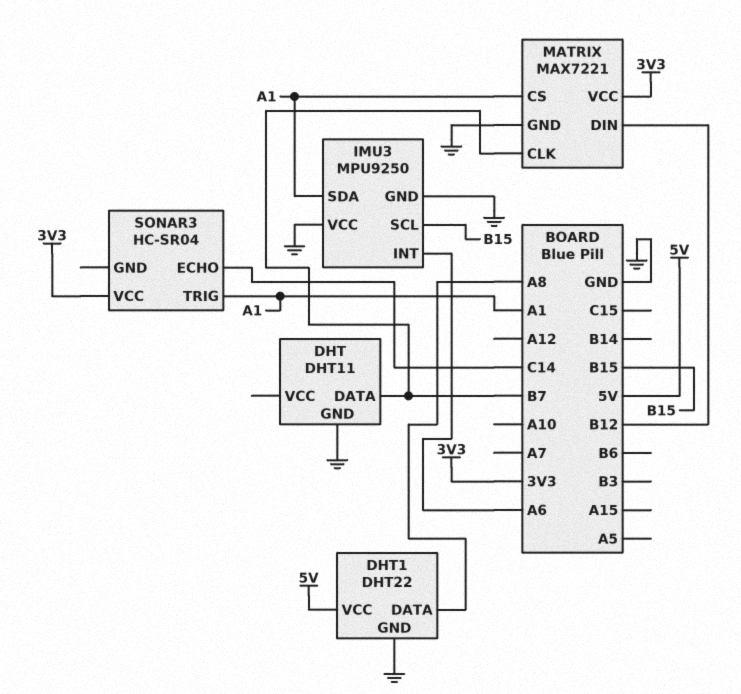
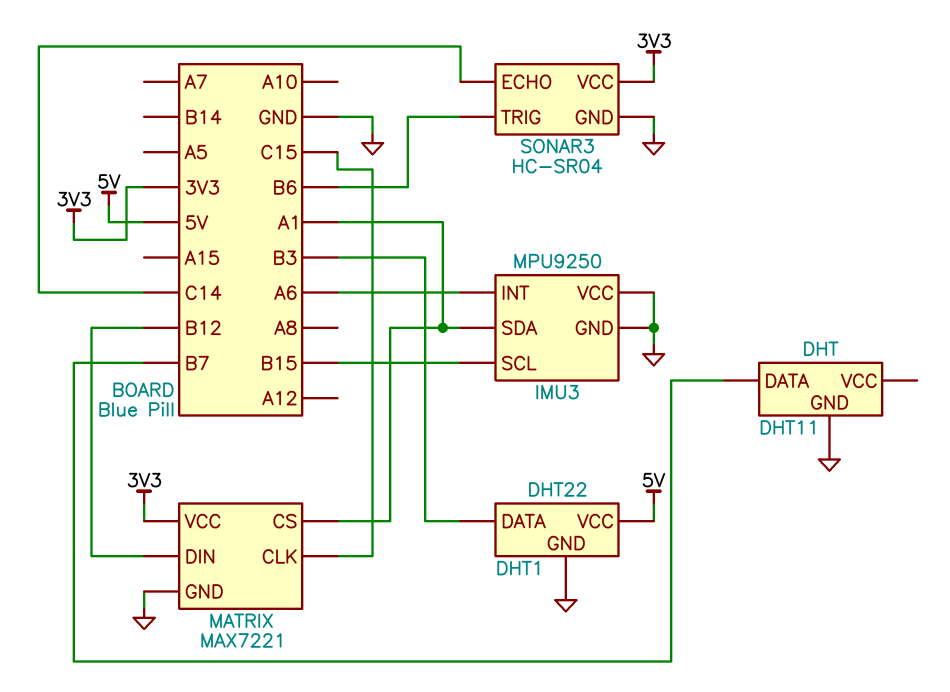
DHT1 pin DATA: A8 -> B3
MATRIX pin CLK: B7 -> C15
SONAR3 pin GND: none -> GND
SONAR3 pin TRIG: A1 -> B6

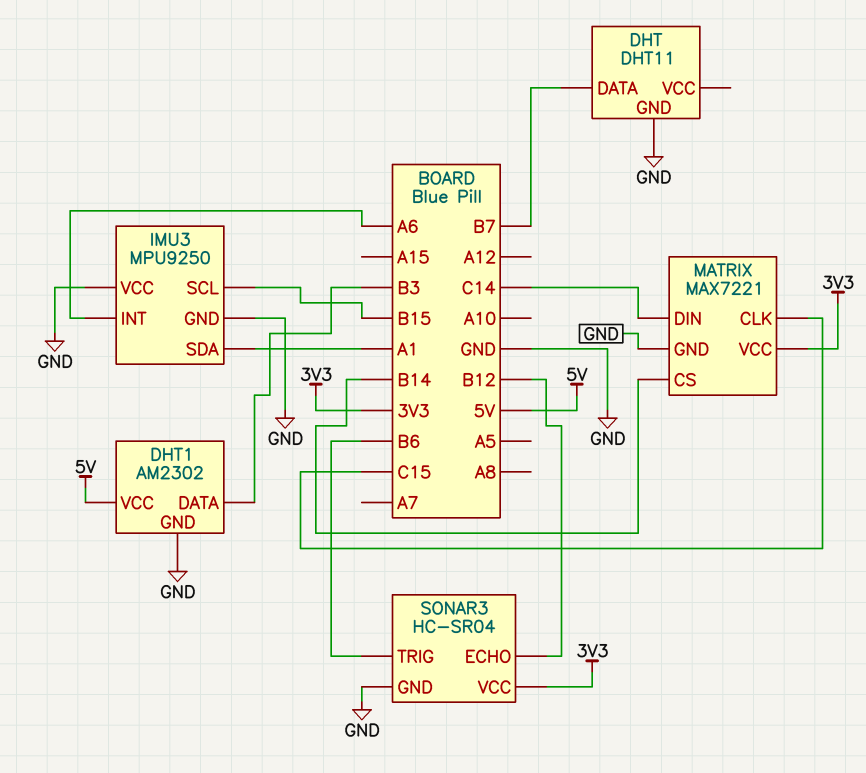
DHT1: DHT22 -> AM2302
MATRIX pin CS: A1 -> B14
MATRIX pin DIN: B12 -> C14
SONAR3 pin ECHO: C14 -> B12

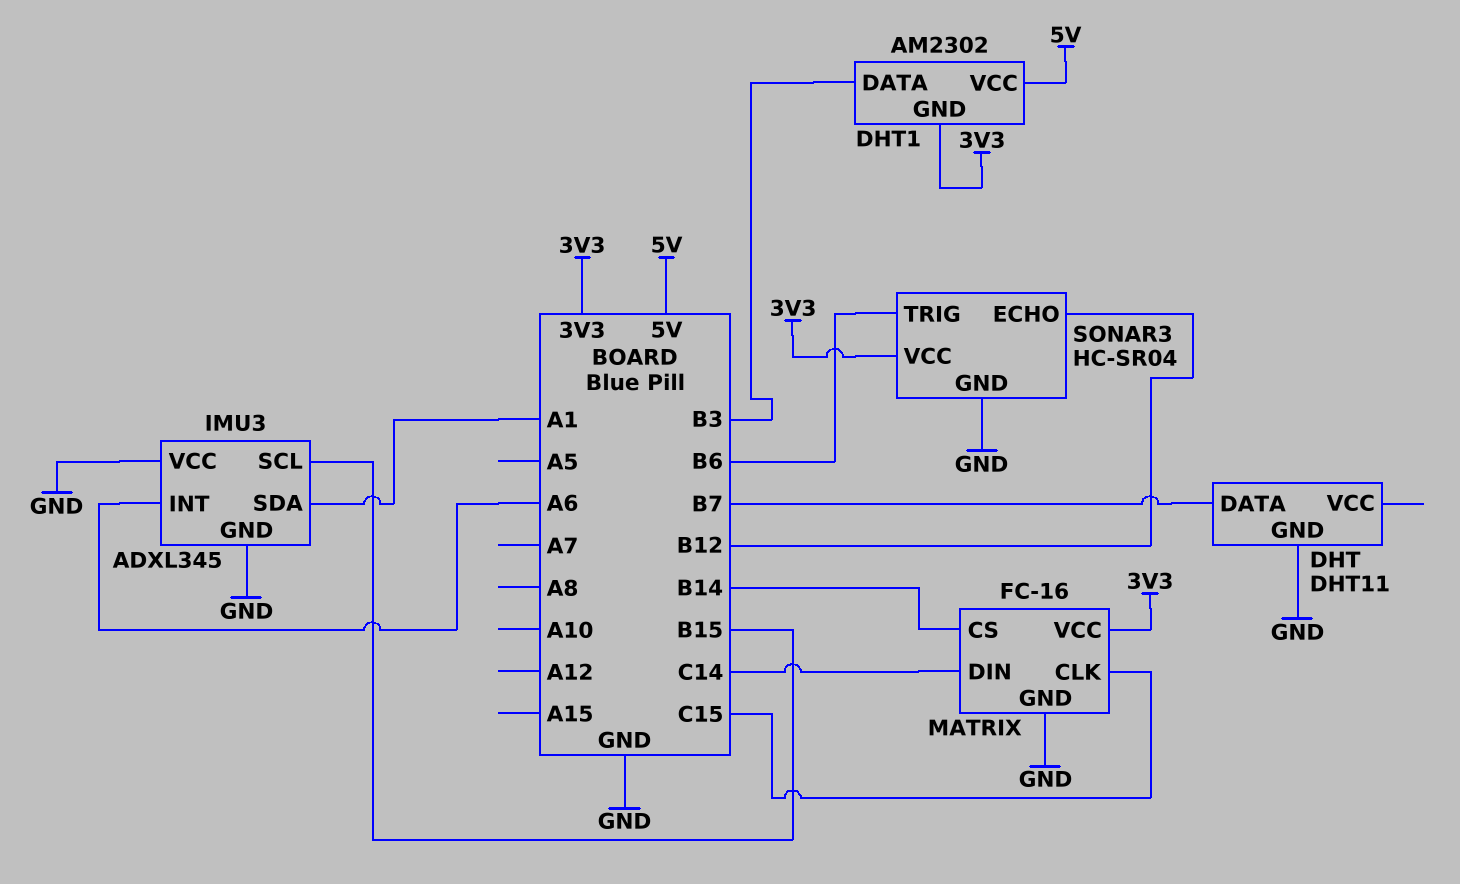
DHT1 pin GND: GND -> 3V3
IMU3: MPU9250 -> ADXL345
MATRIX: MAX7221 -> FC-16

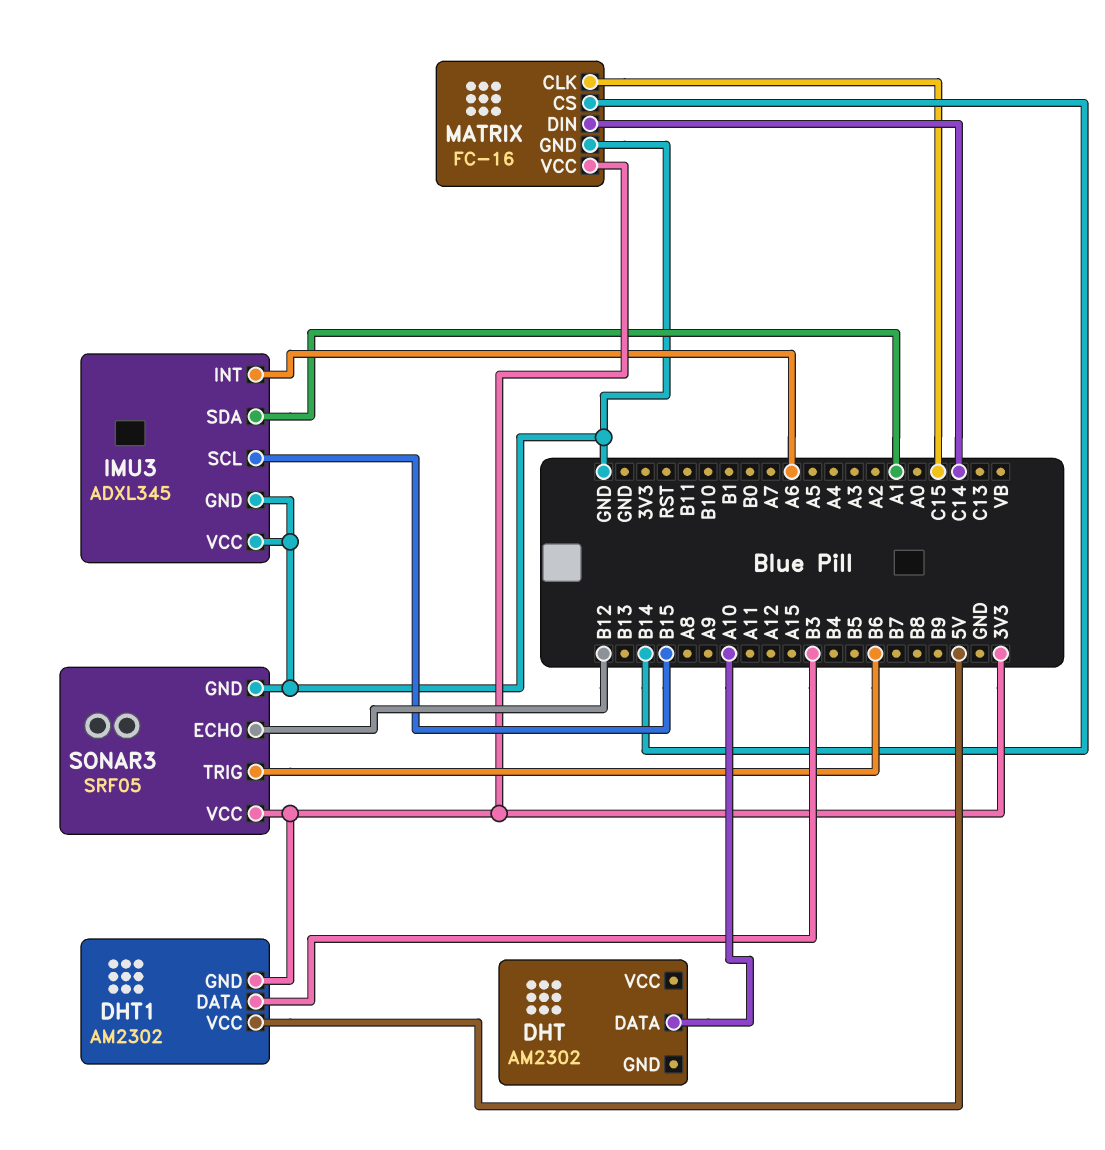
DHT: DHT11 -> AM2302
DHT pin DATA: B7 -> A10
DHT pin GND: GND -> none
SONAR3: HC-SR04 -> SRF05

